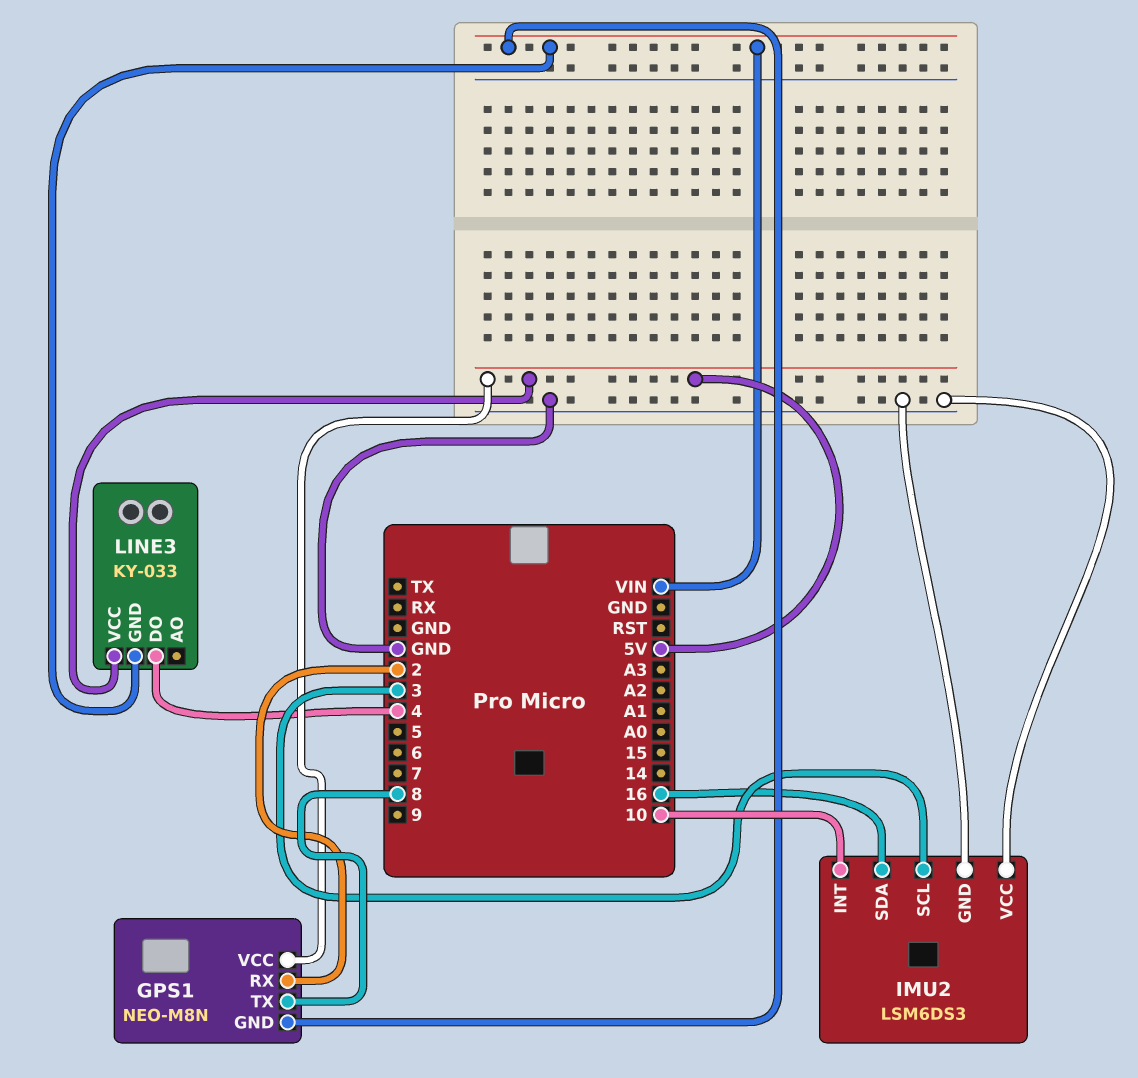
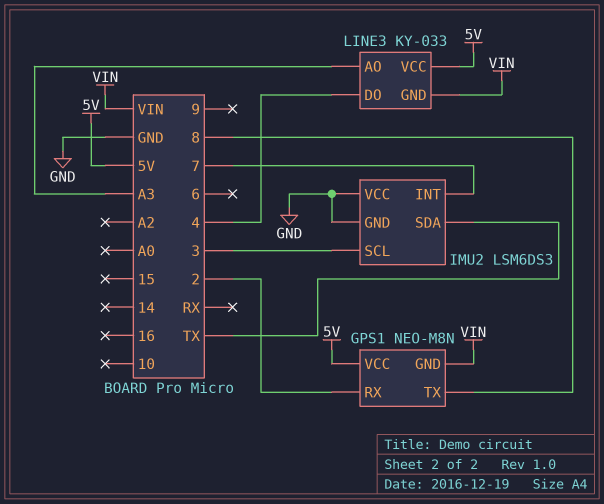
IMU2 pin INT: 10 -> 7
IMU2 pin SDA: 16 -> TX
LINE3 pin AO: none -> A3

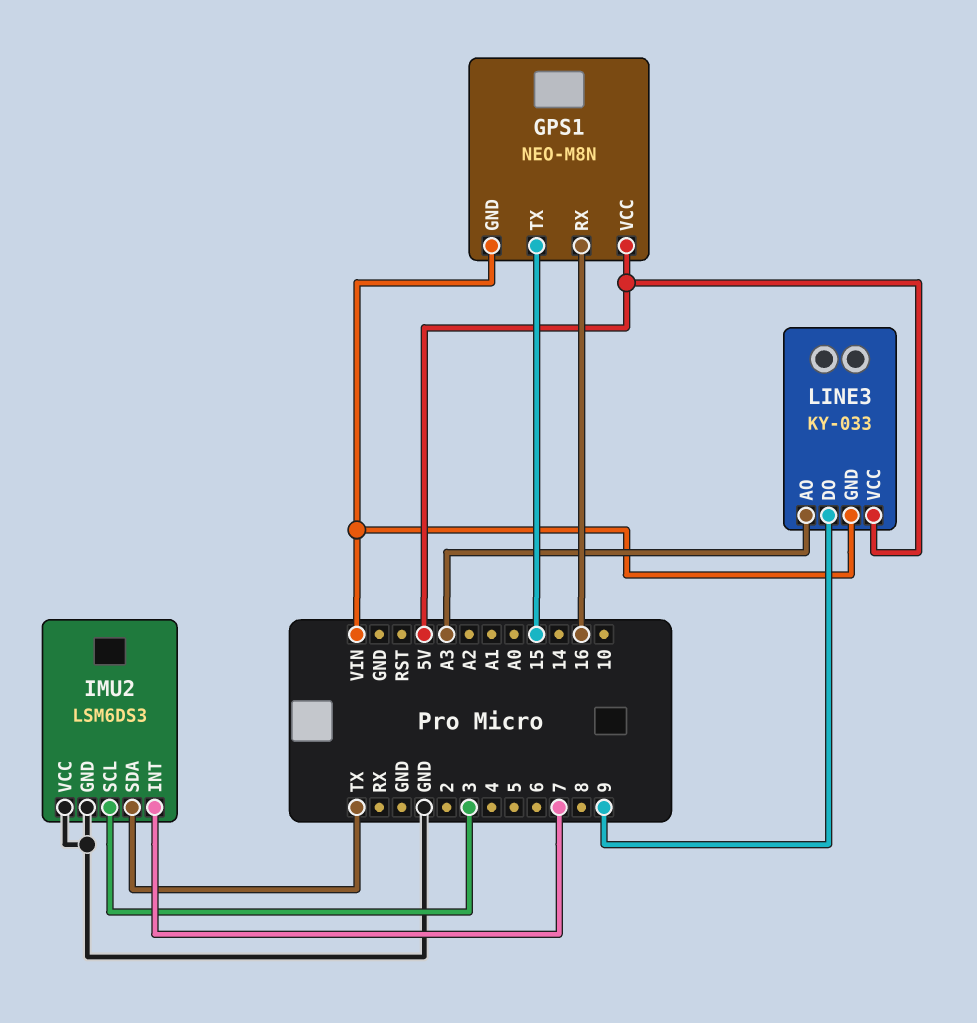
GPS1 pin RX: 2 -> 16
GPS1 pin TX: 8 -> 15
LINE3 pin DO: 4 -> 9

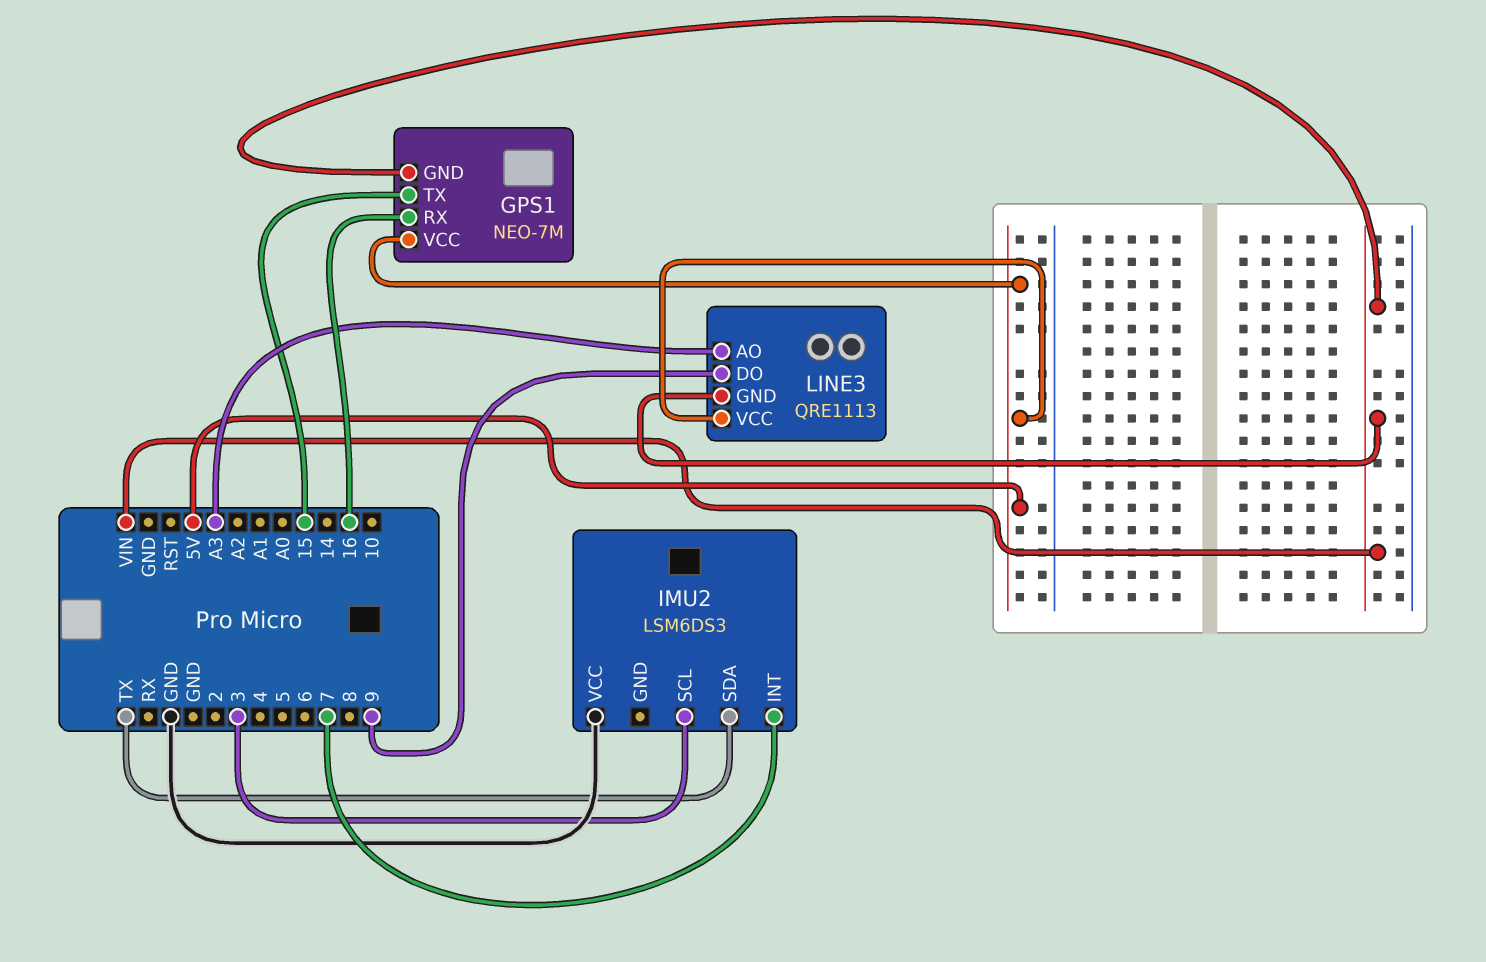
GPS1: NEO-M8N -> NEO-7M
IMU2 pin GND: GND -> none
LINE3: KY-033 -> QRE1113

